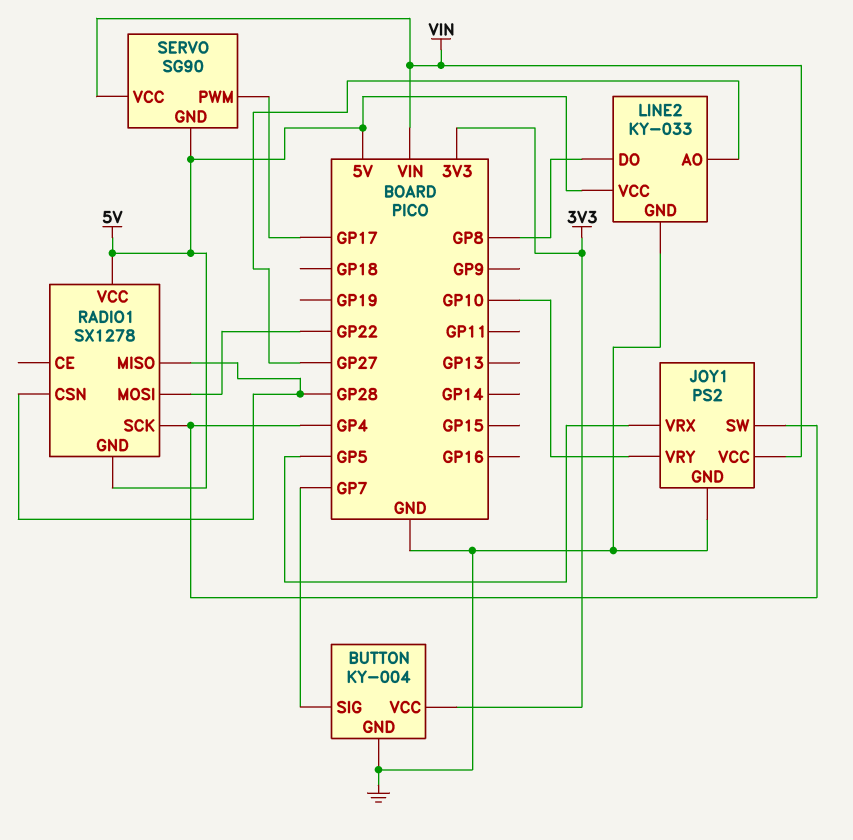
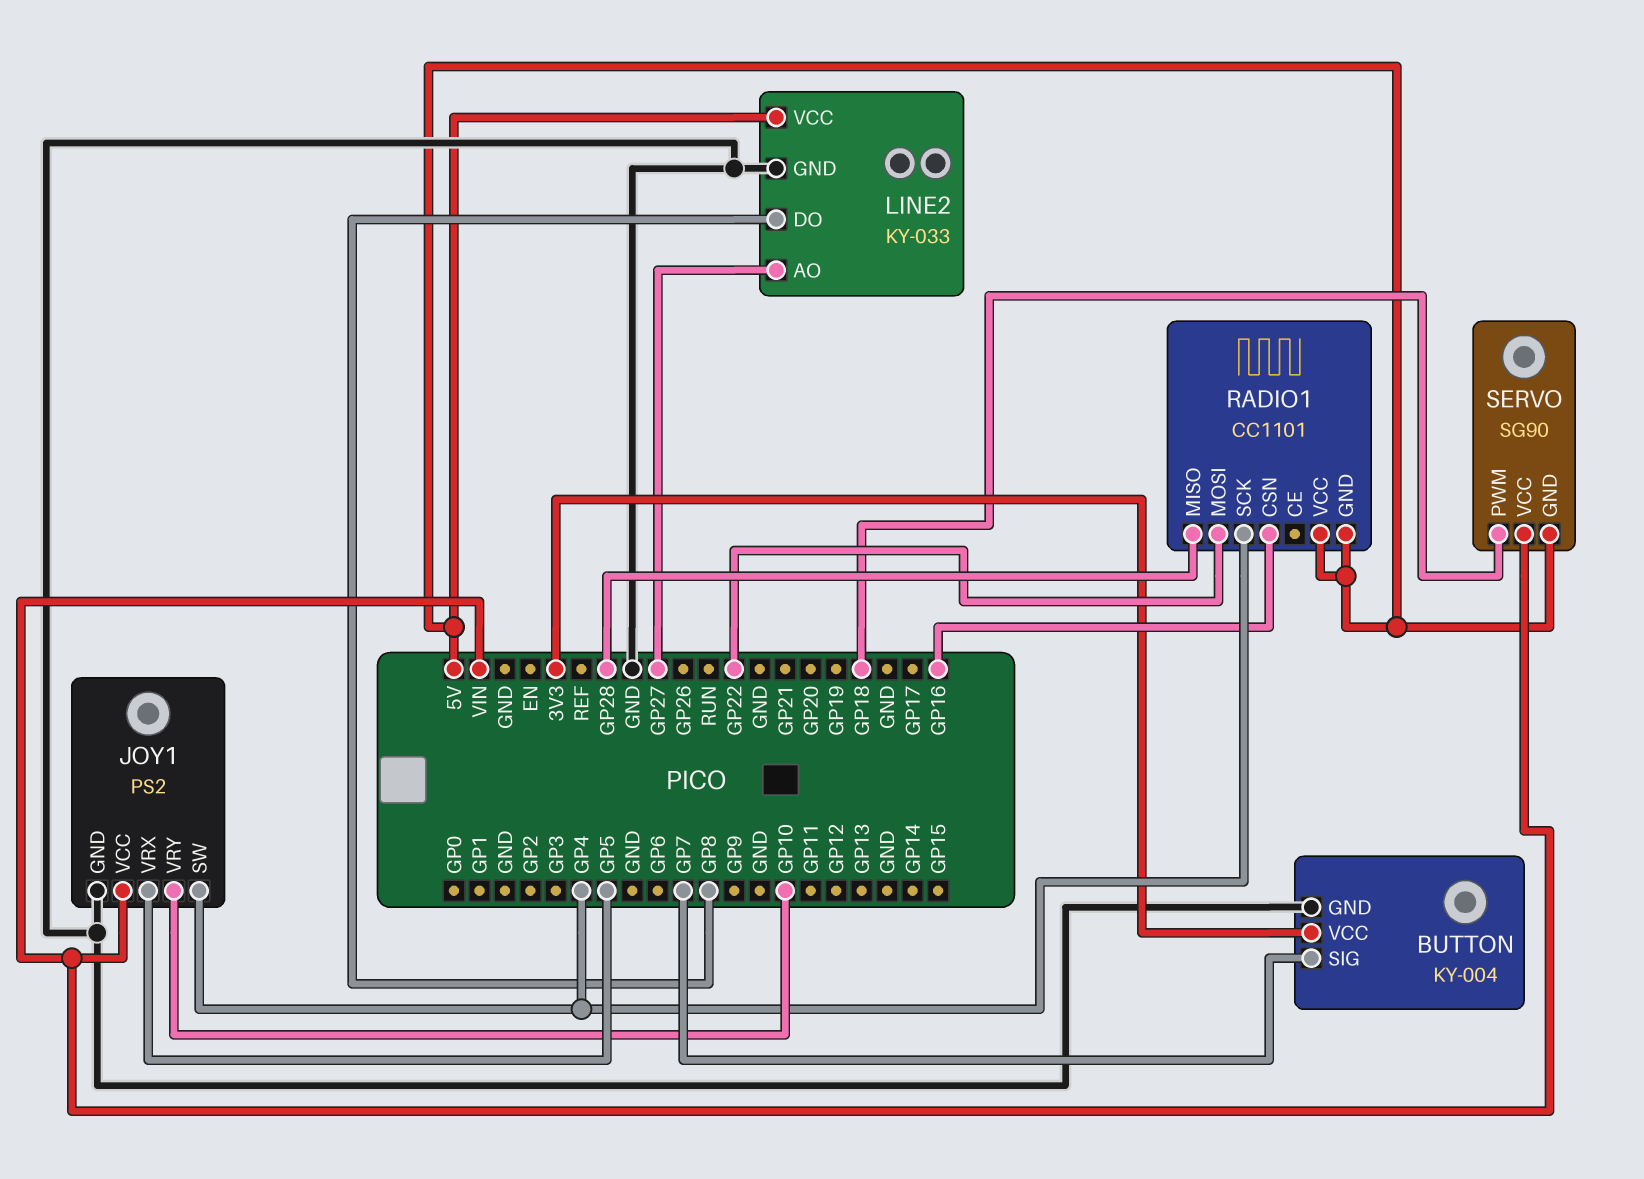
RADIO1: SX1278 -> CC1101
RADIO1 pin CSN: GP28 -> GP16
SERVO pin PWM: GP17 -> GP18

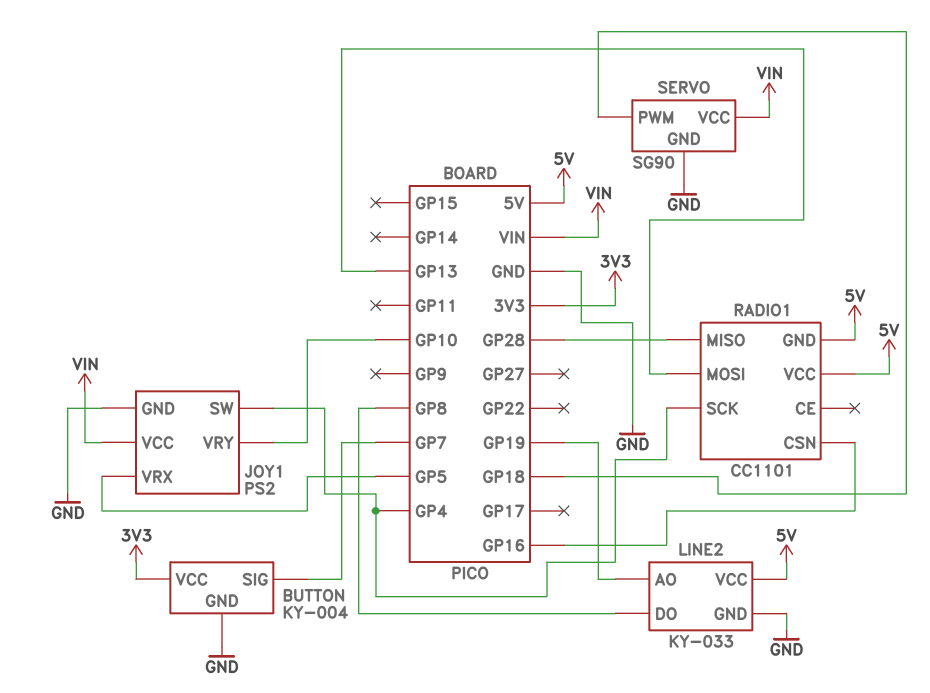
LINE2 pin AO: GP27 -> GP19
RADIO1 pin MOSI: GP22 -> GP13
SERVO pin GND: 5V -> GND

